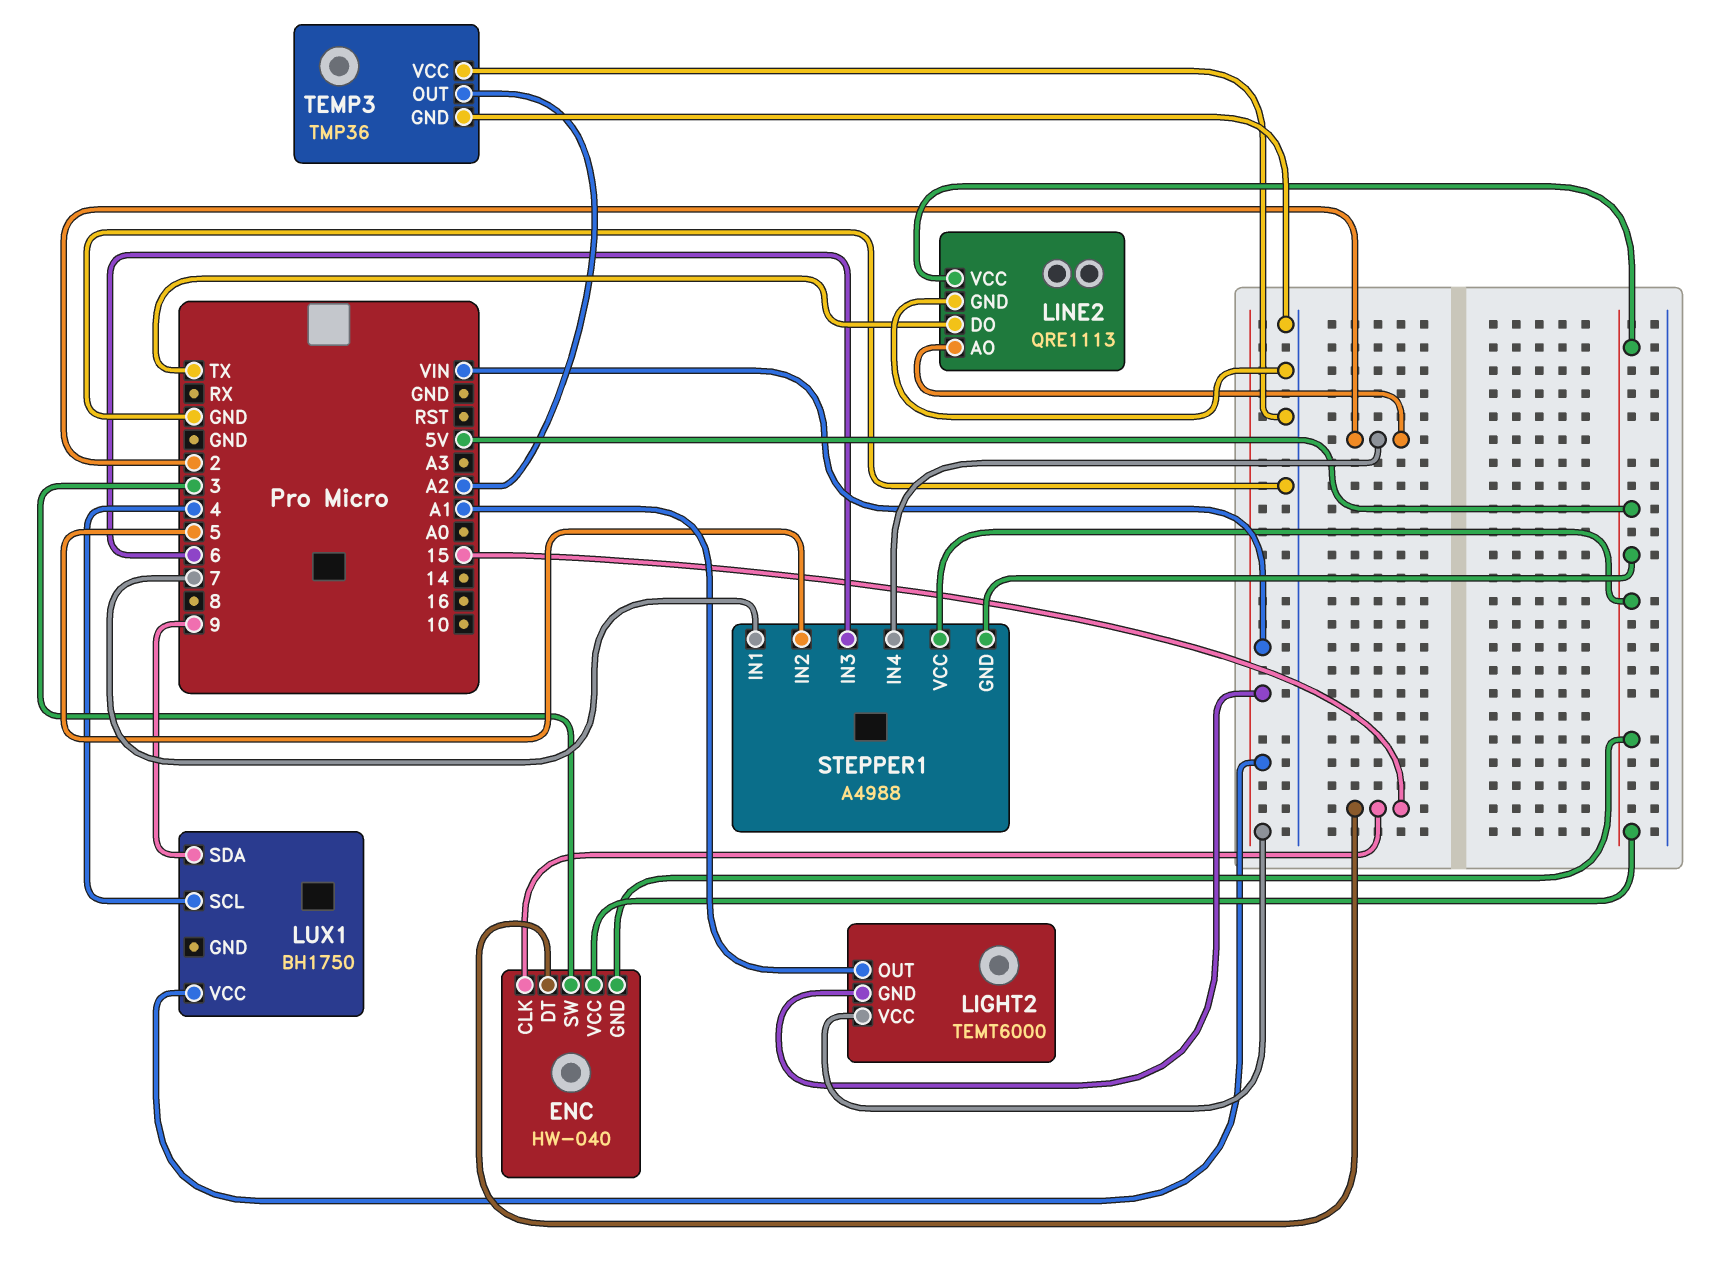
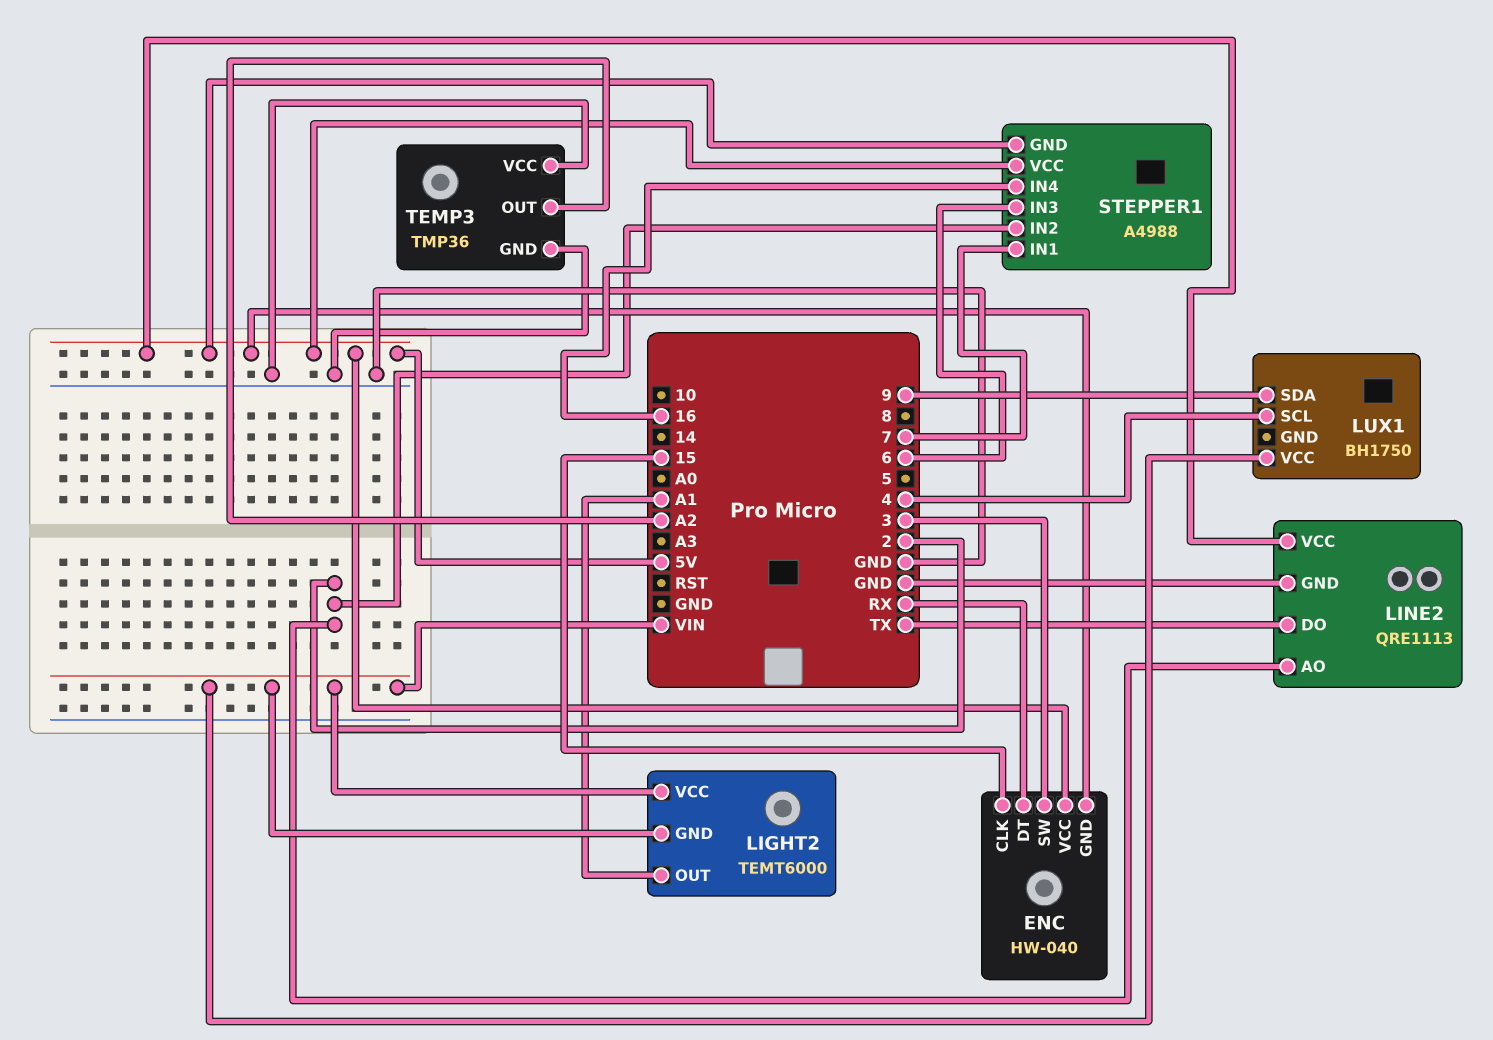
ENC pin DT: 15 -> RX
STEPPER1 pin IN2: 5 -> 2
STEPPER1 pin IN4: 2 -> 16

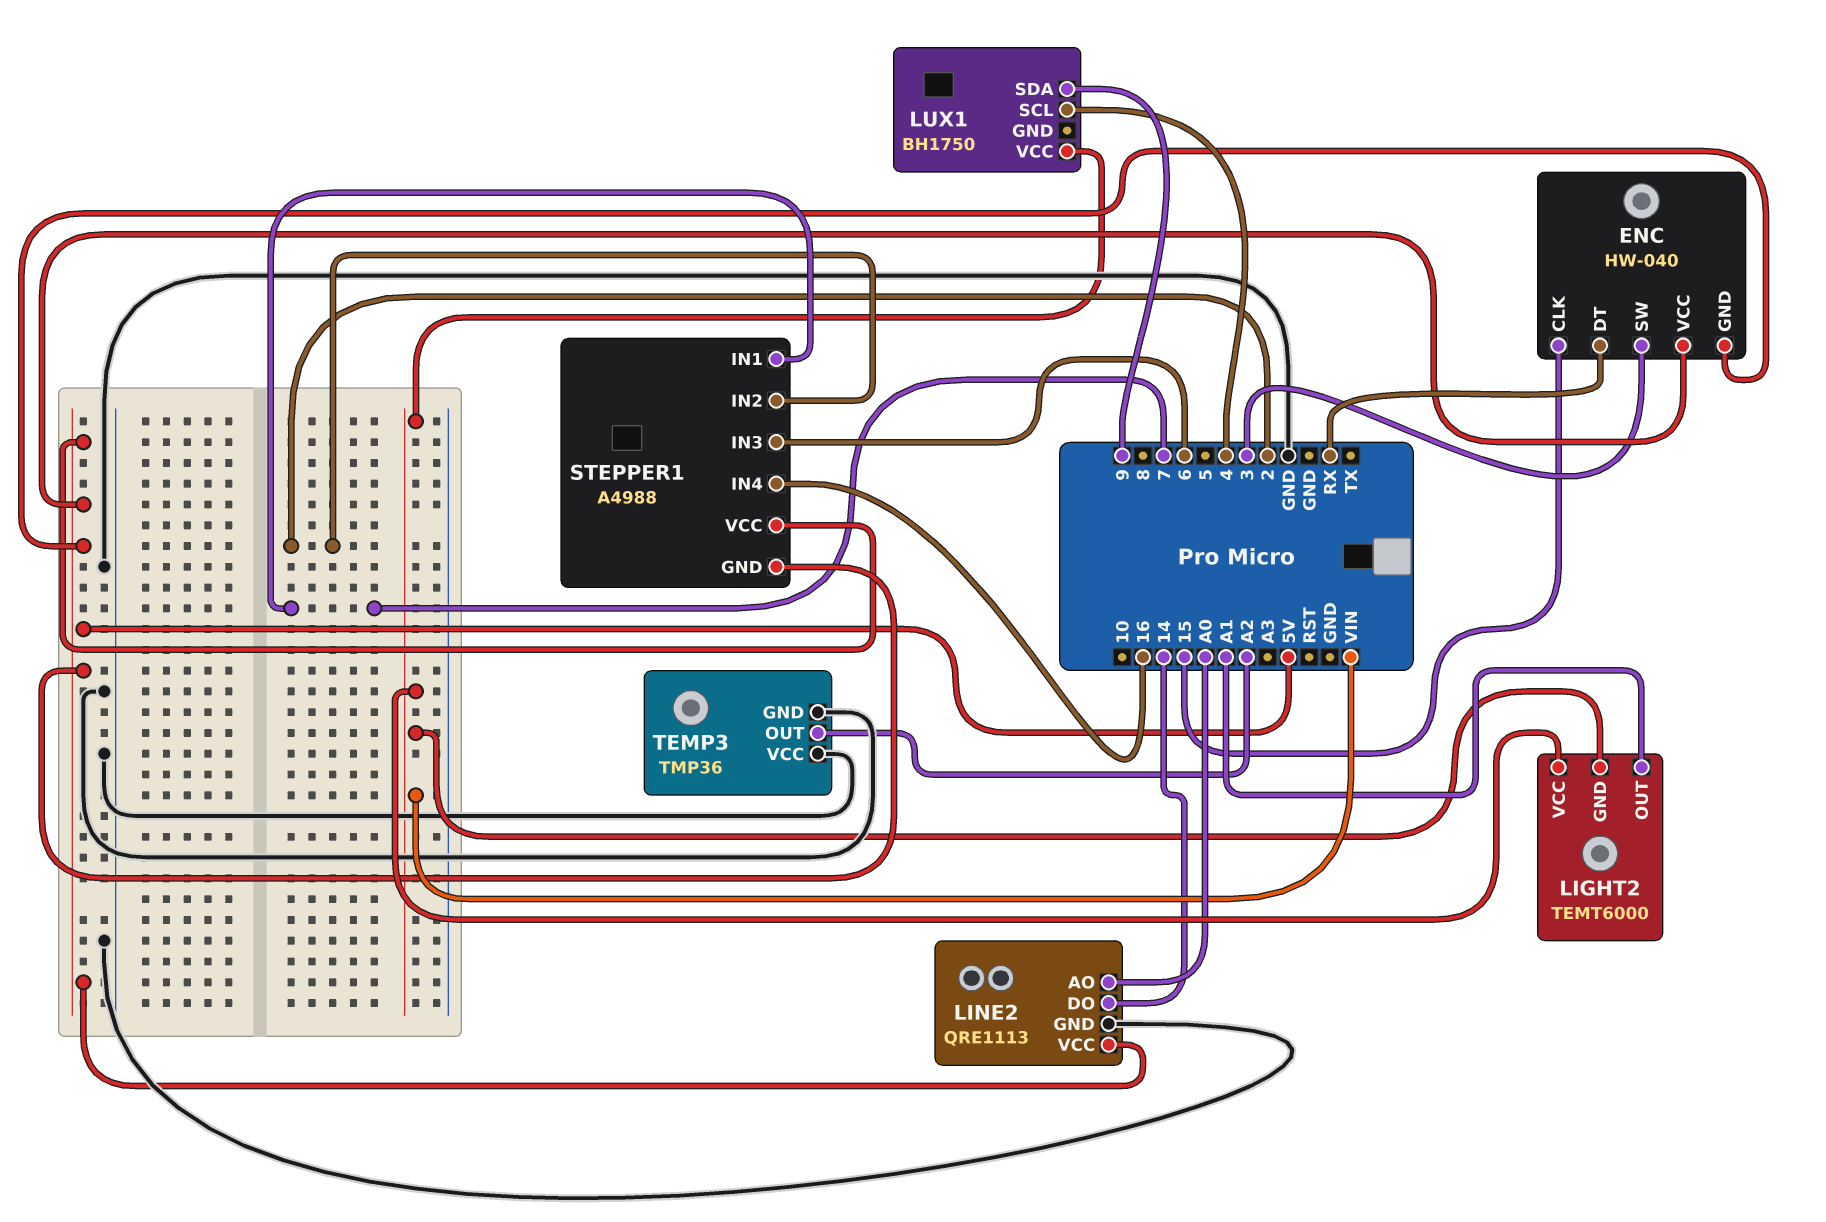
LINE2 pin AO: 2 -> A0
LINE2 pin DO: TX -> 14

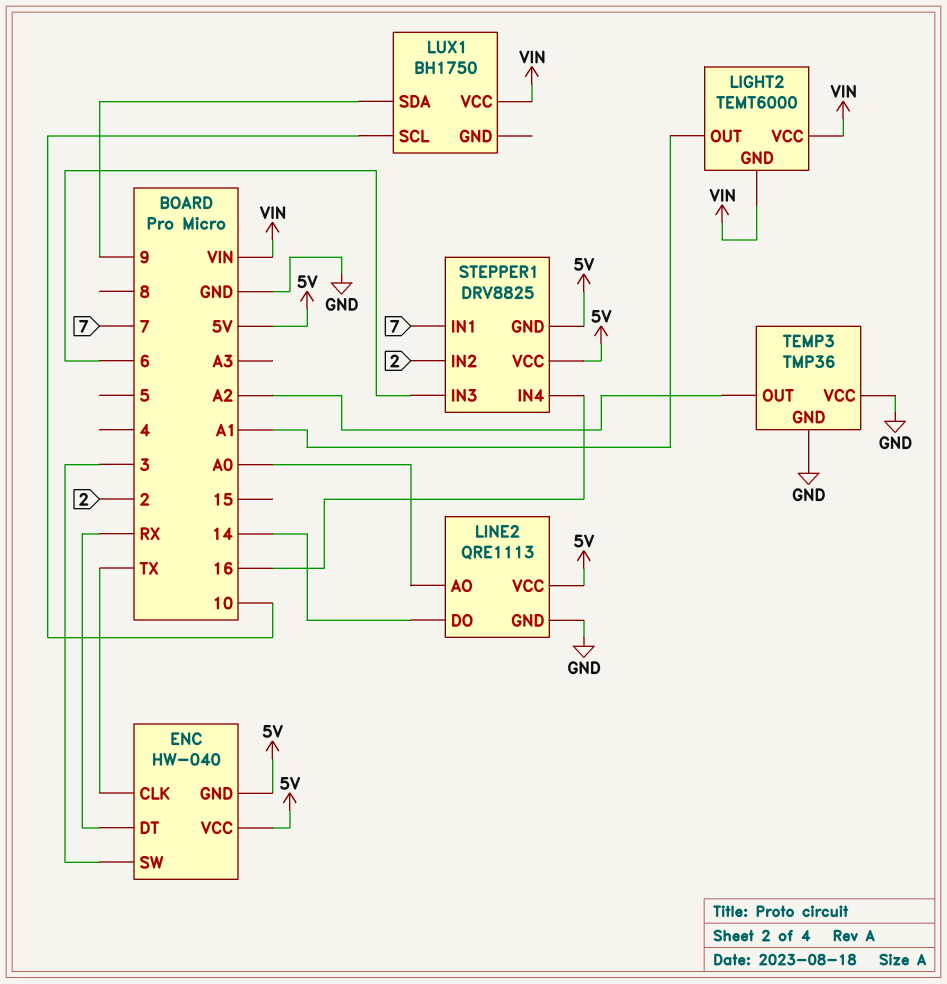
ENC pin CLK: 15 -> TX
LUX1 pin SCL: 4 -> 10
STEPPER1: A4988 -> DRV8825

